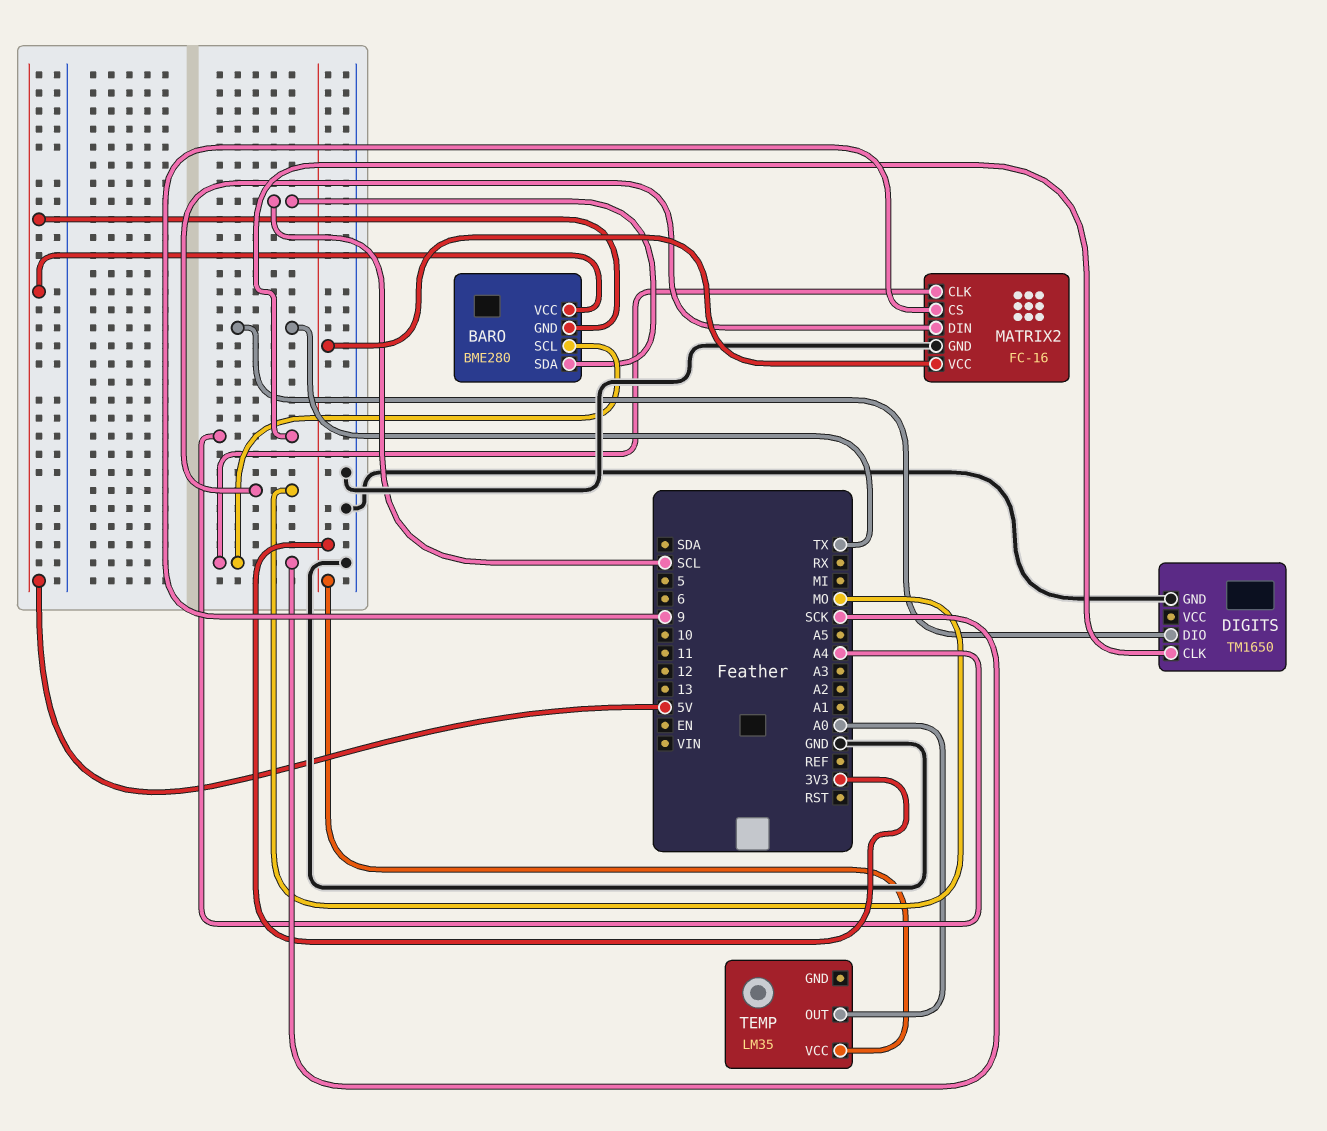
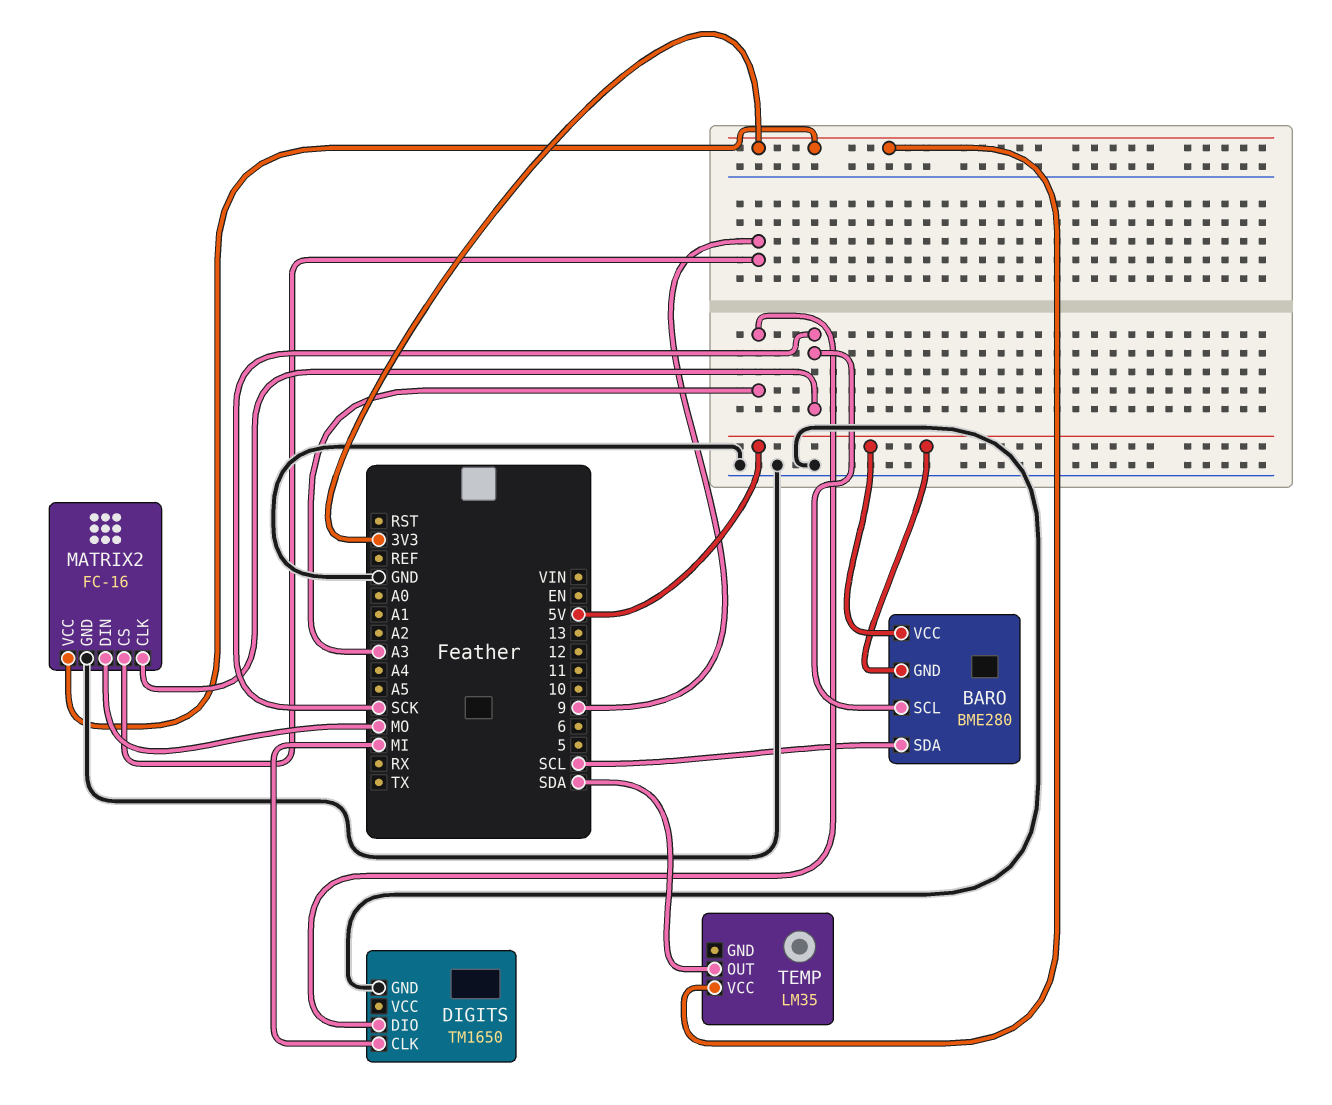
DIGITS pin CLK: A4 -> MI
DIGITS pin DIO: TX -> A3
TEMP pin OUT: A0 -> SDA

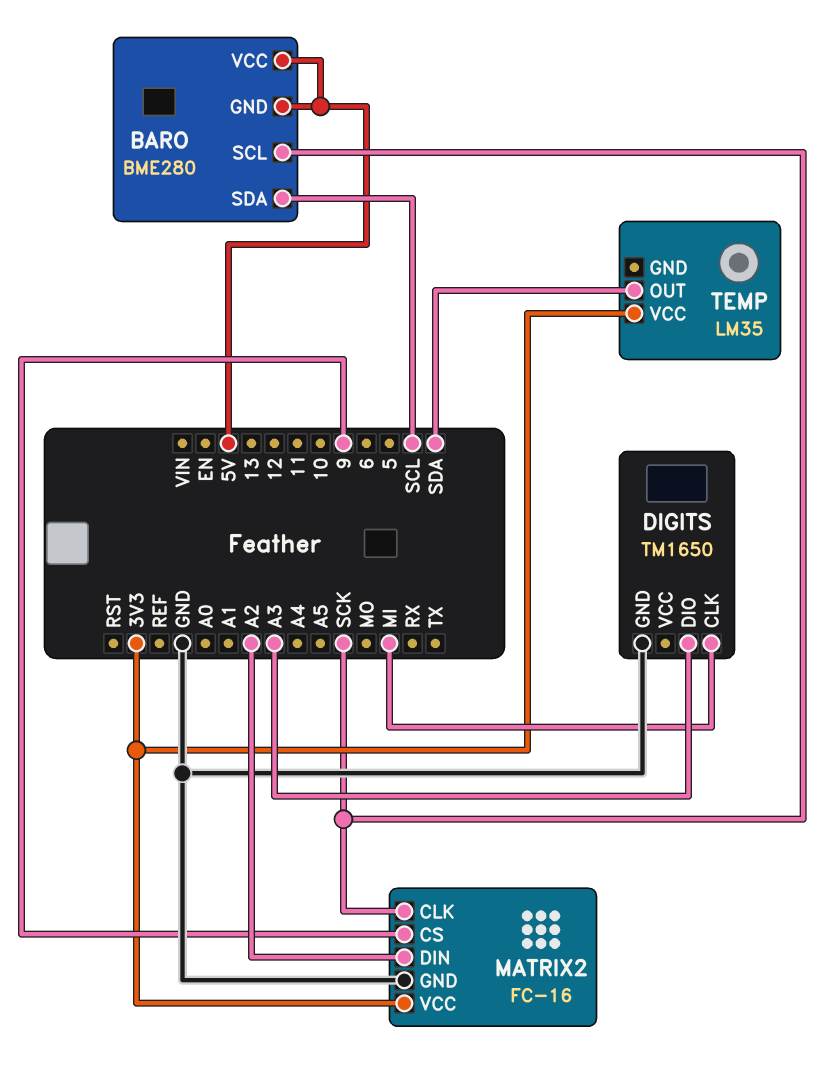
MATRIX2 pin DIN: MO -> A2

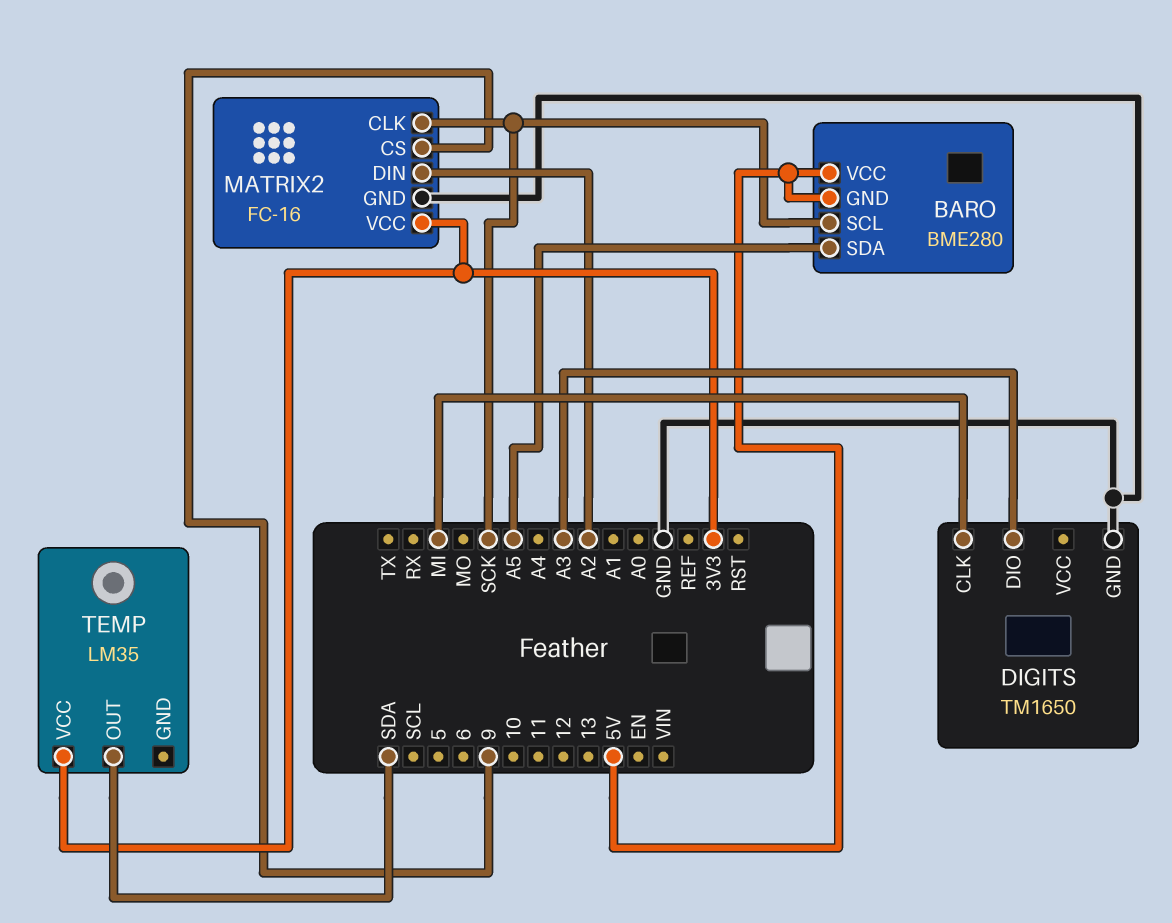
BARO pin SDA: SCL -> A5

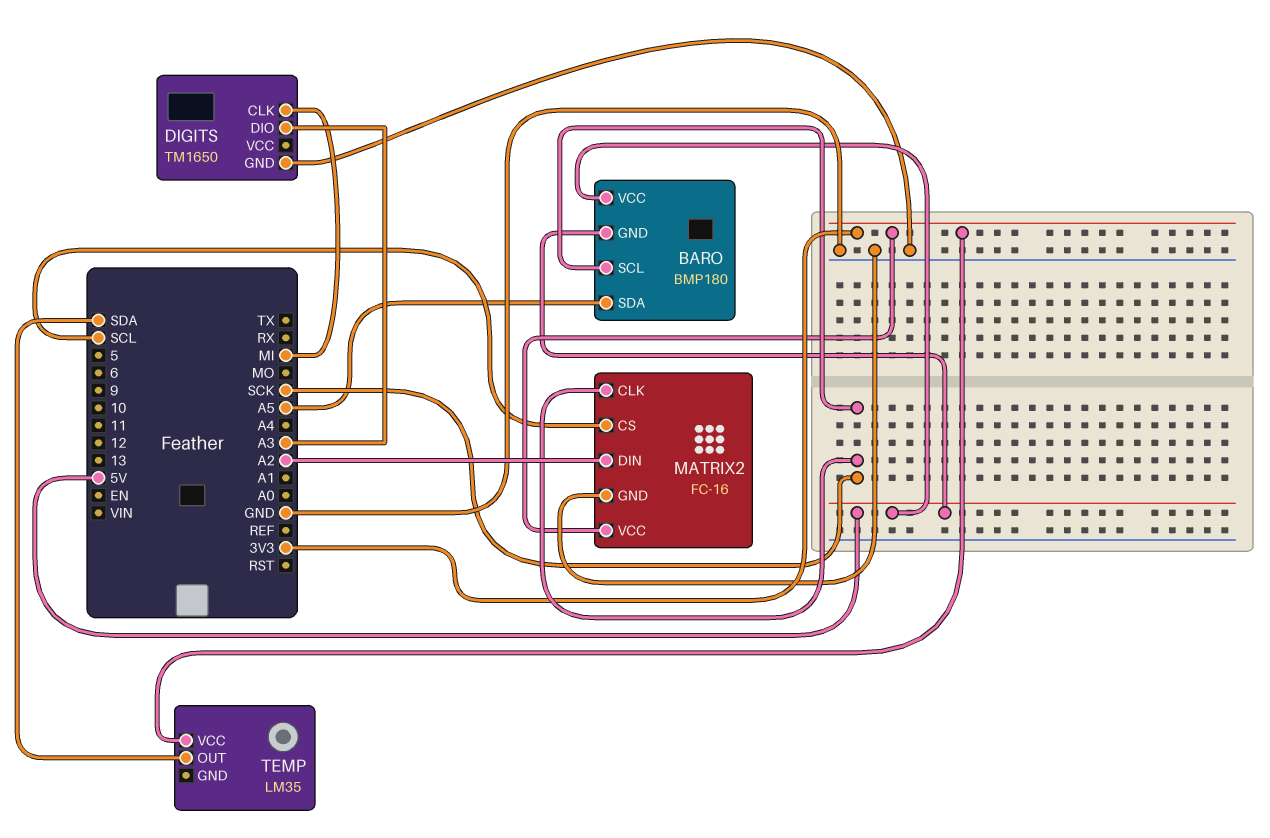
BARO: BME280 -> BMP180
MATRIX2 pin CS: 9 -> SCL

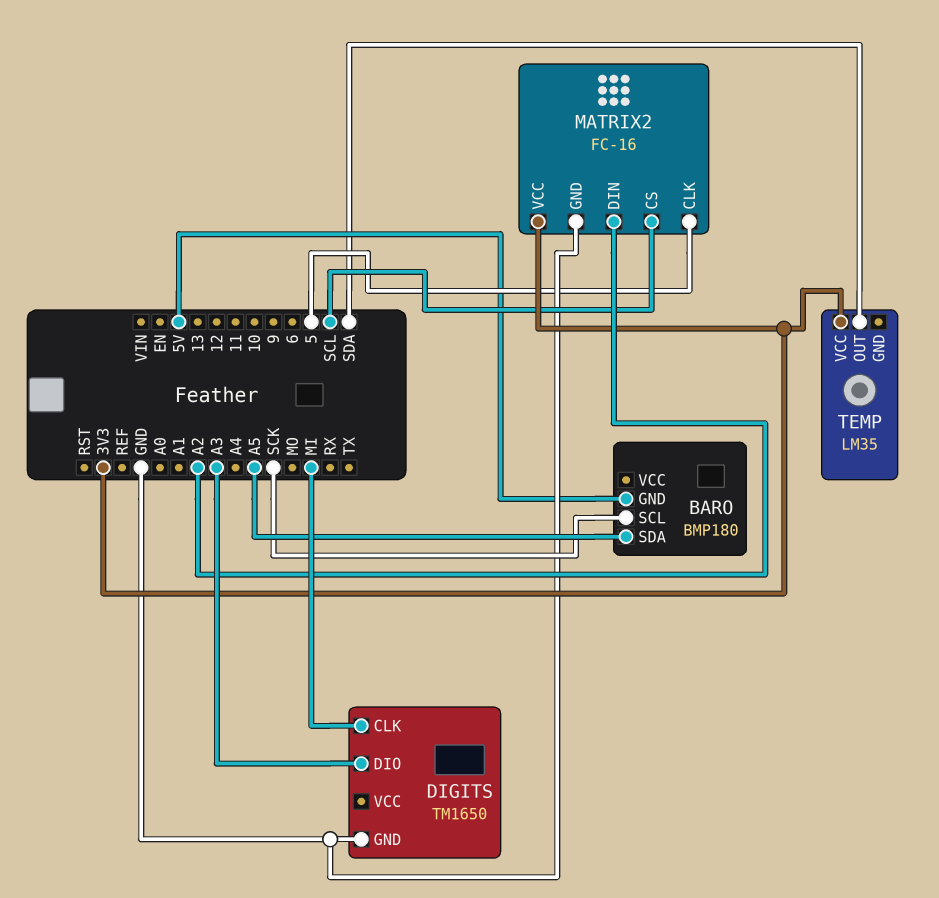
BARO pin VCC: 5V -> none
MATRIX2 pin CLK: SCK -> 5

